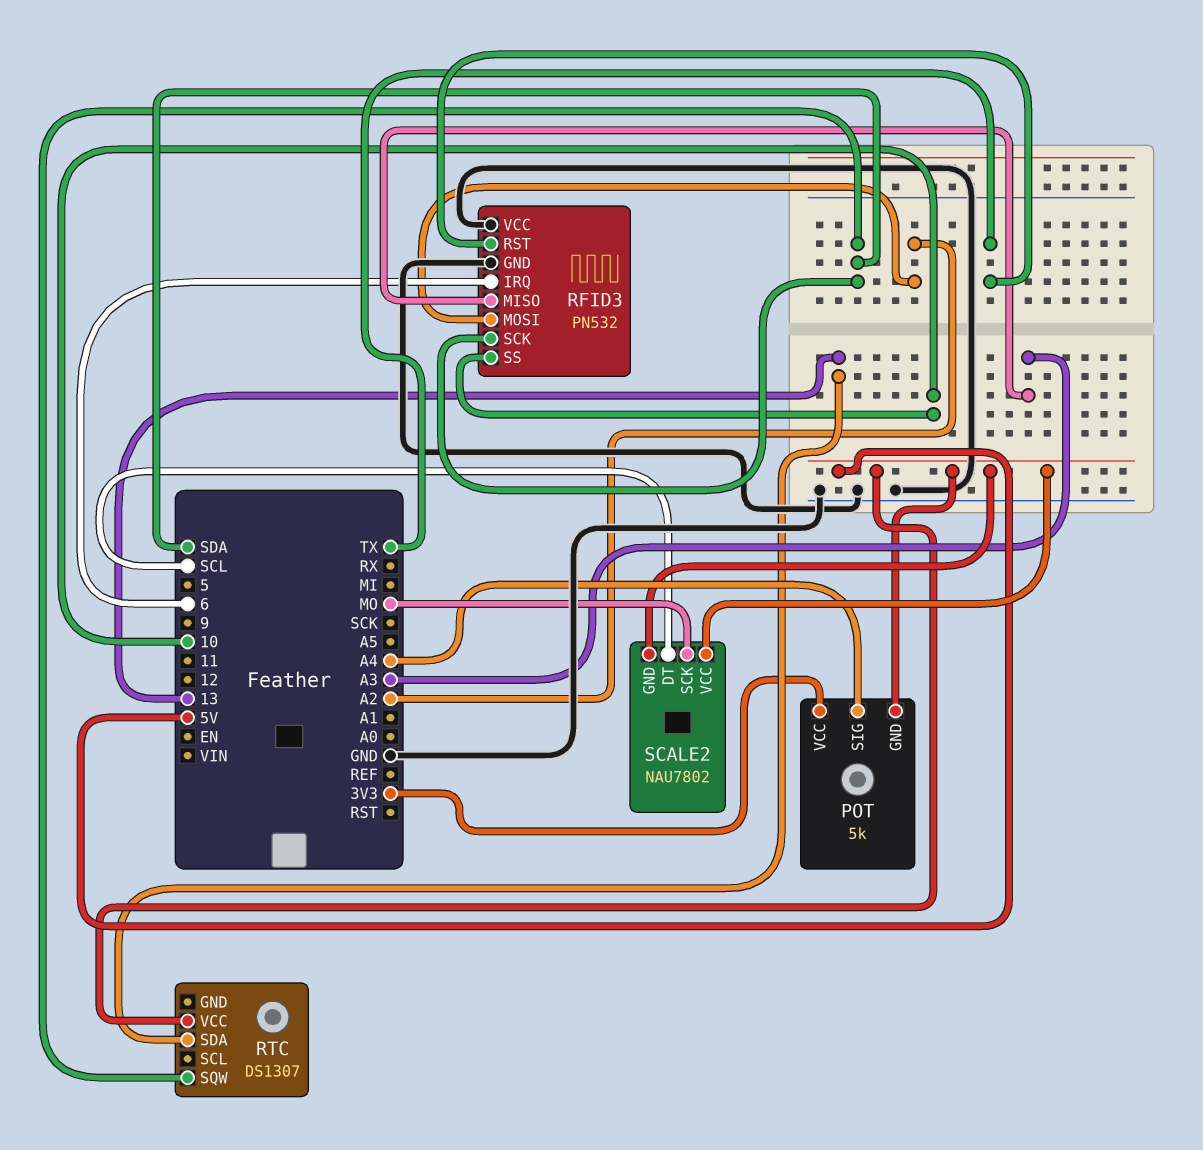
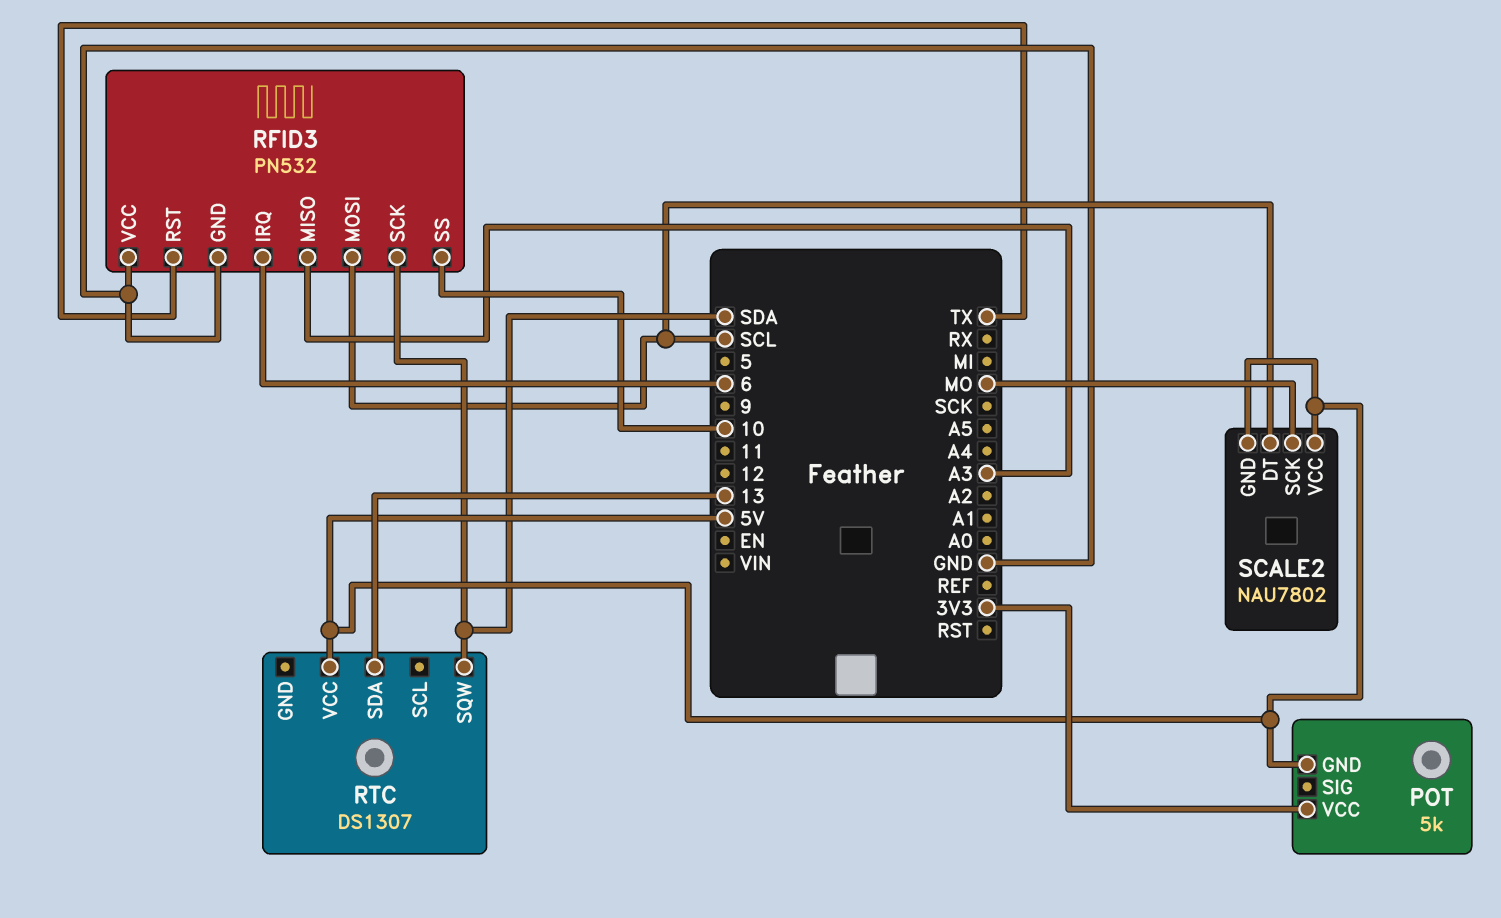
POT pin SIG: A4 -> none
RFID3 pin MOSI: A2 -> SCL

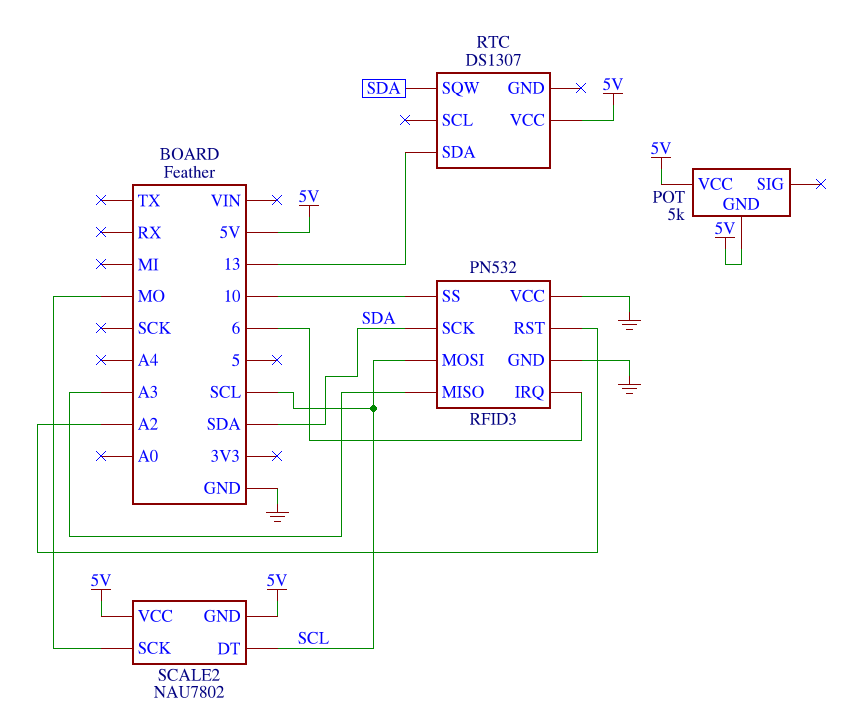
POT pin VCC: 3V3 -> 5V
RFID3 pin RST: TX -> A2

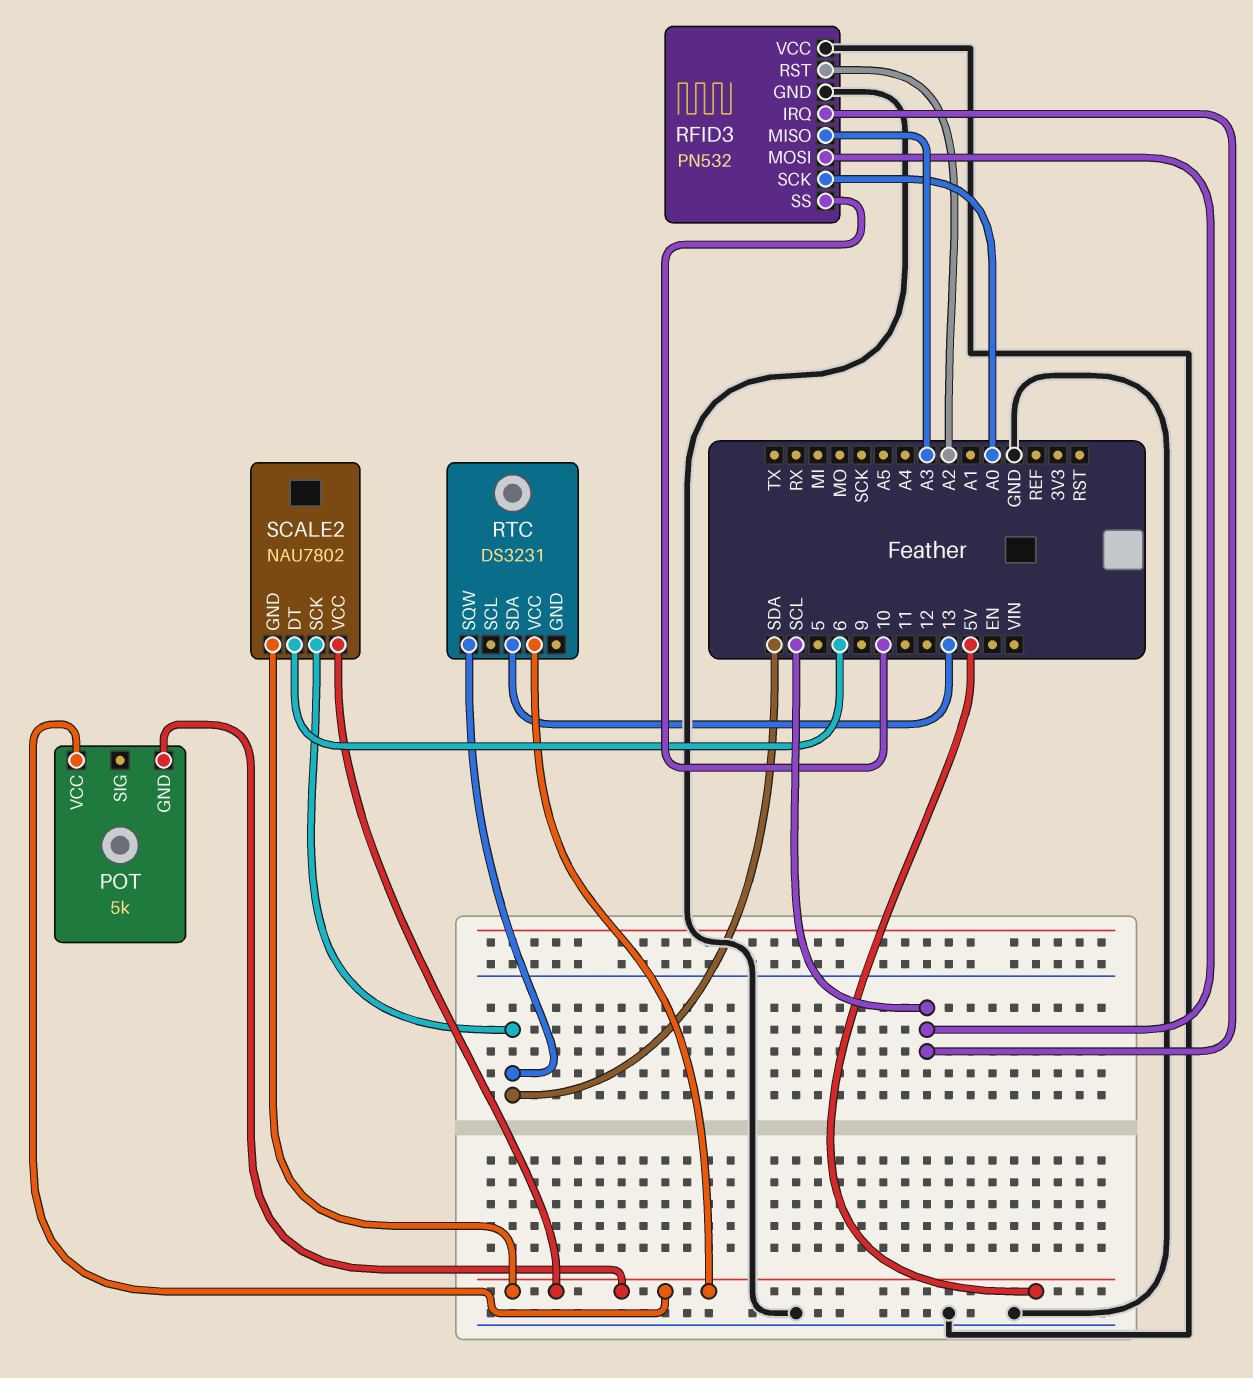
RFID3 pin IRQ: 6 -> SCL
RFID3 pin SCK: SDA -> A0
RTC: DS1307 -> DS3231
SCALE2 pin DT: SCL -> 6
SCALE2 pin SCK: MO -> SDA

